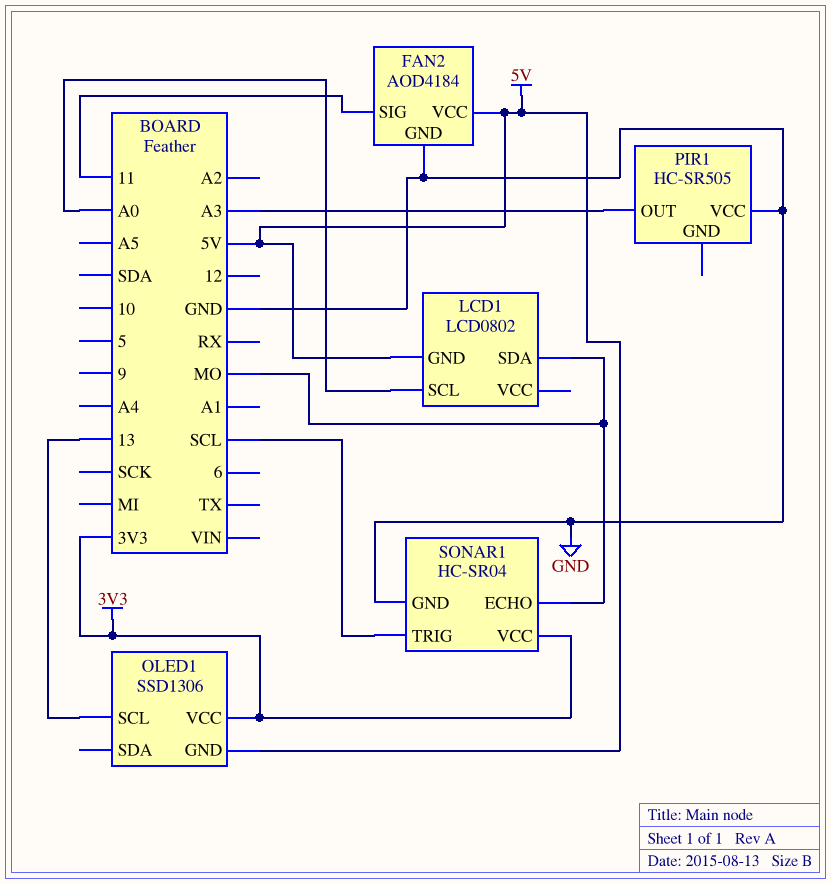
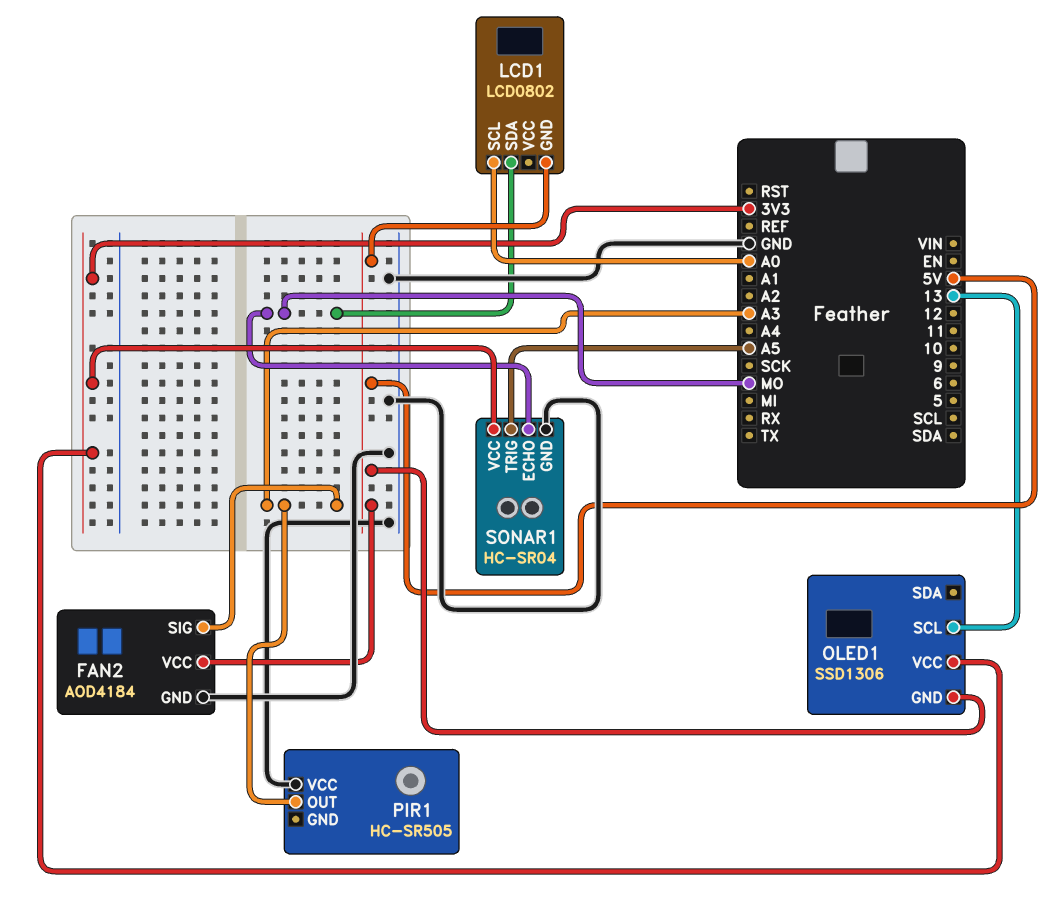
FAN2 pin SIG: 11 -> A3
SONAR1 pin TRIG: SCL -> A5

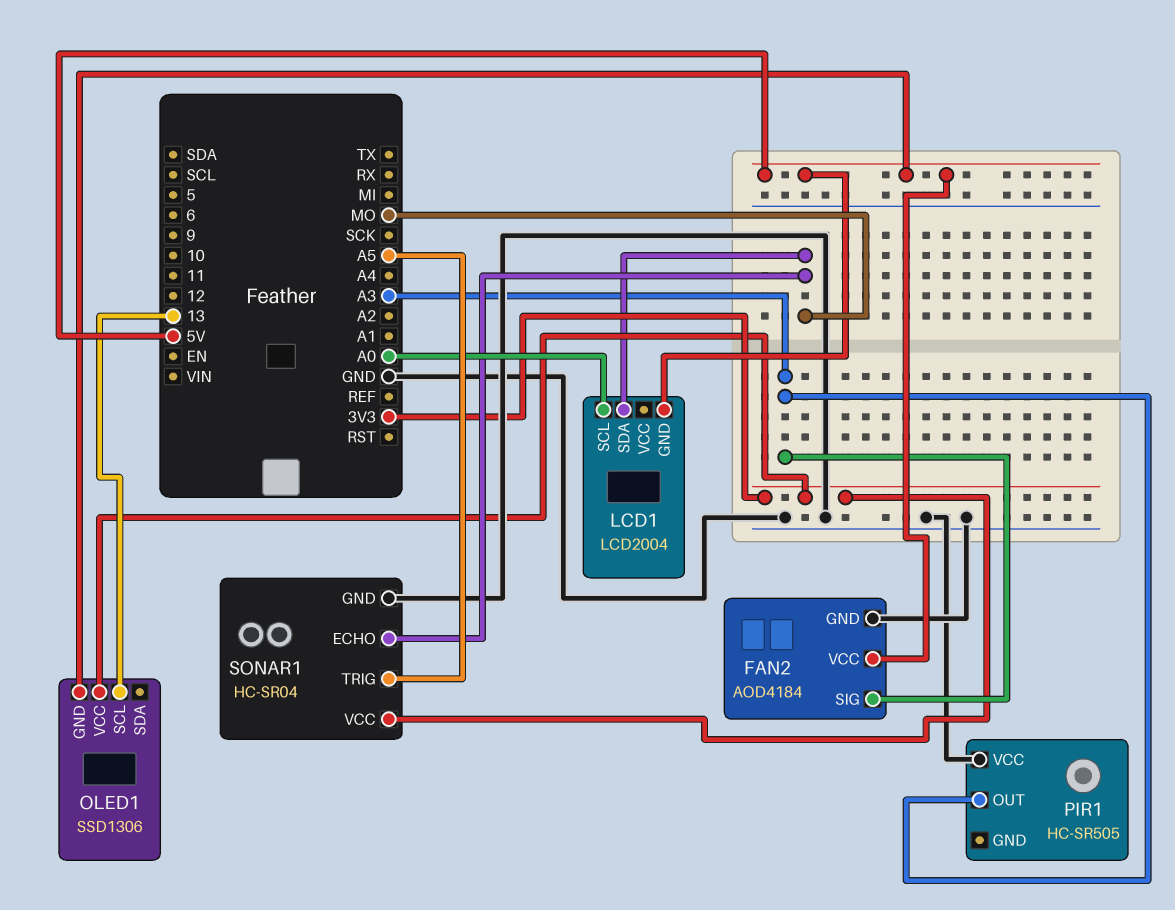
LCD1: LCD0802 -> LCD2004

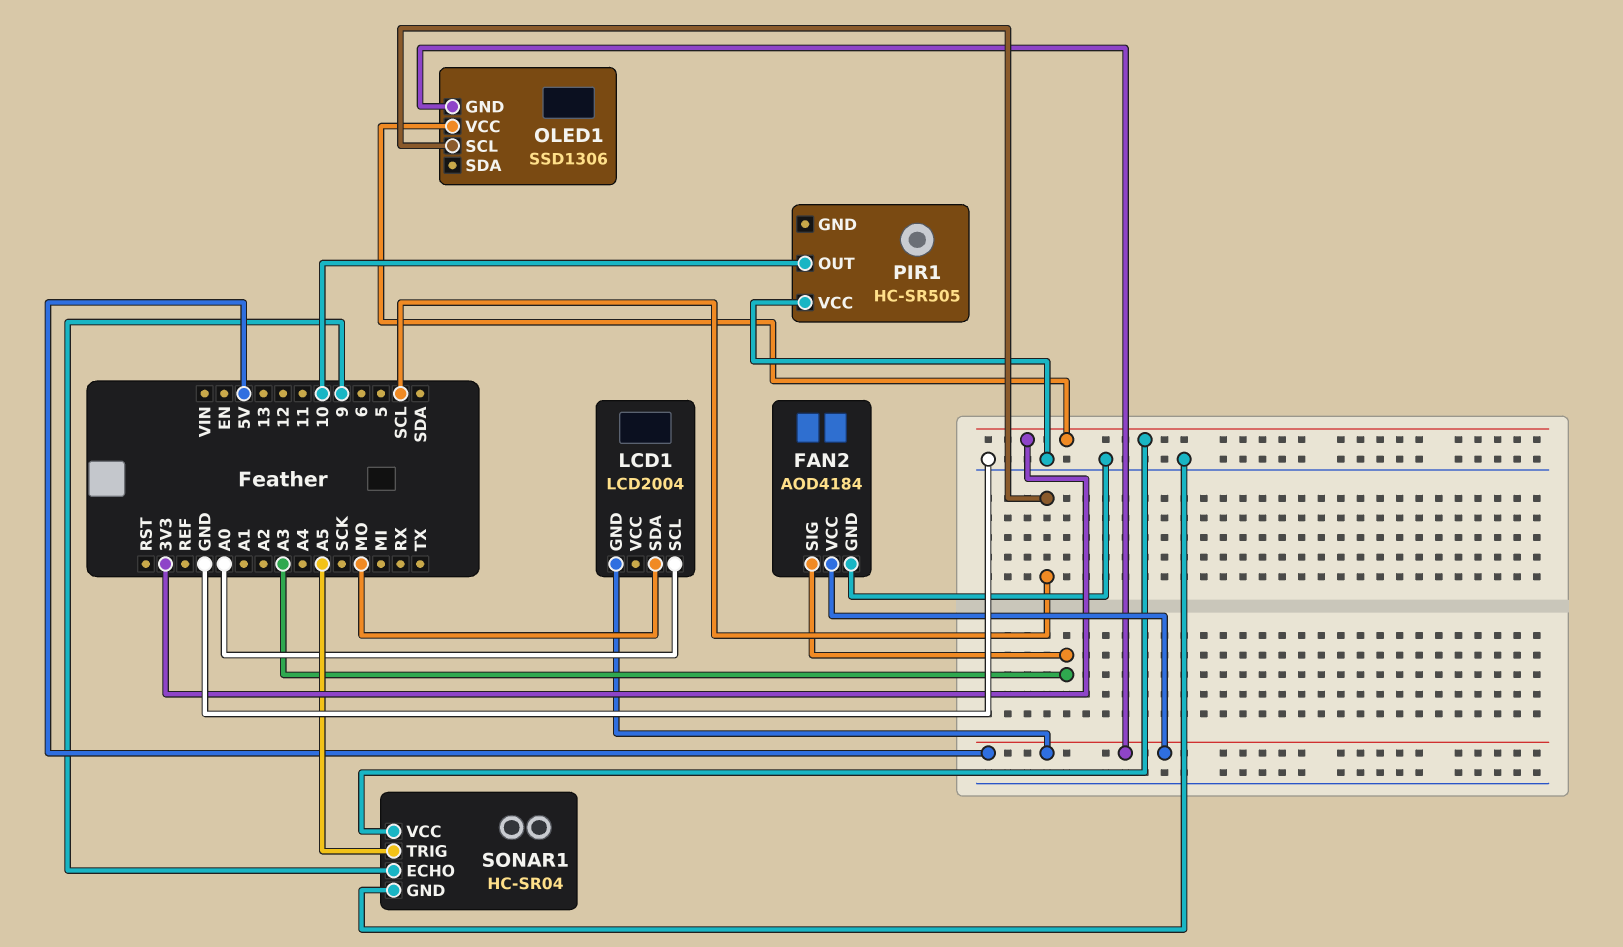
OLED1 pin SCL: 13 -> SCL
PIR1 pin OUT: A3 -> 10
SONAR1 pin ECHO: MO -> 9

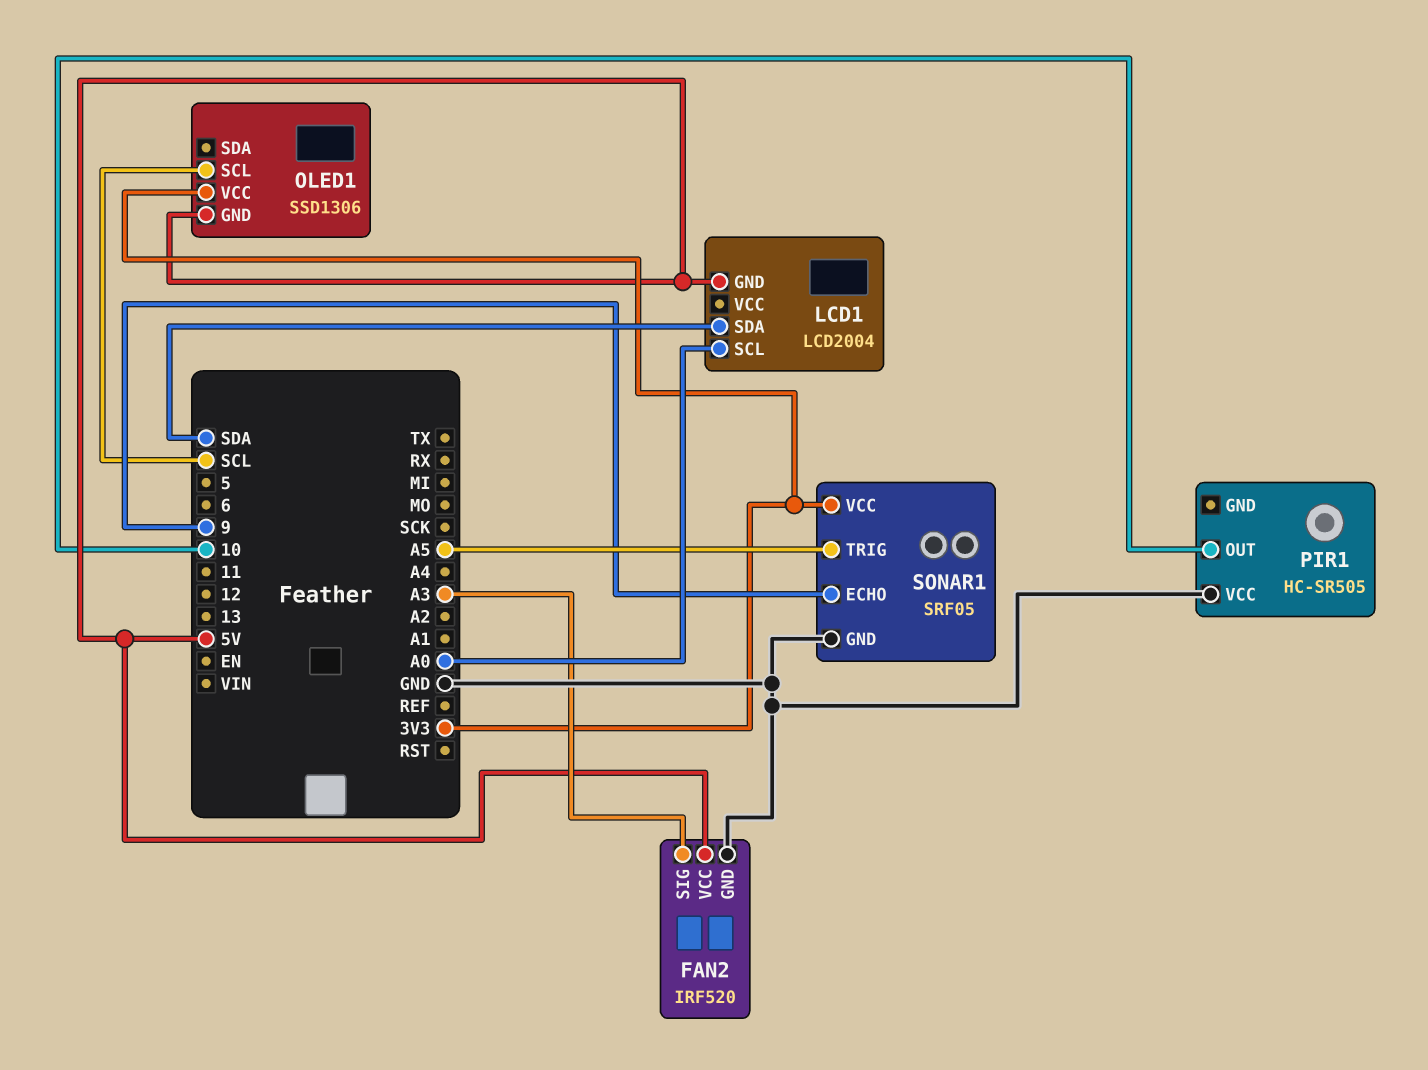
FAN2: AOD4184 -> IRF520
LCD1 pin SDA: MO -> SDA
SONAR1: HC-SR04 -> SRF05

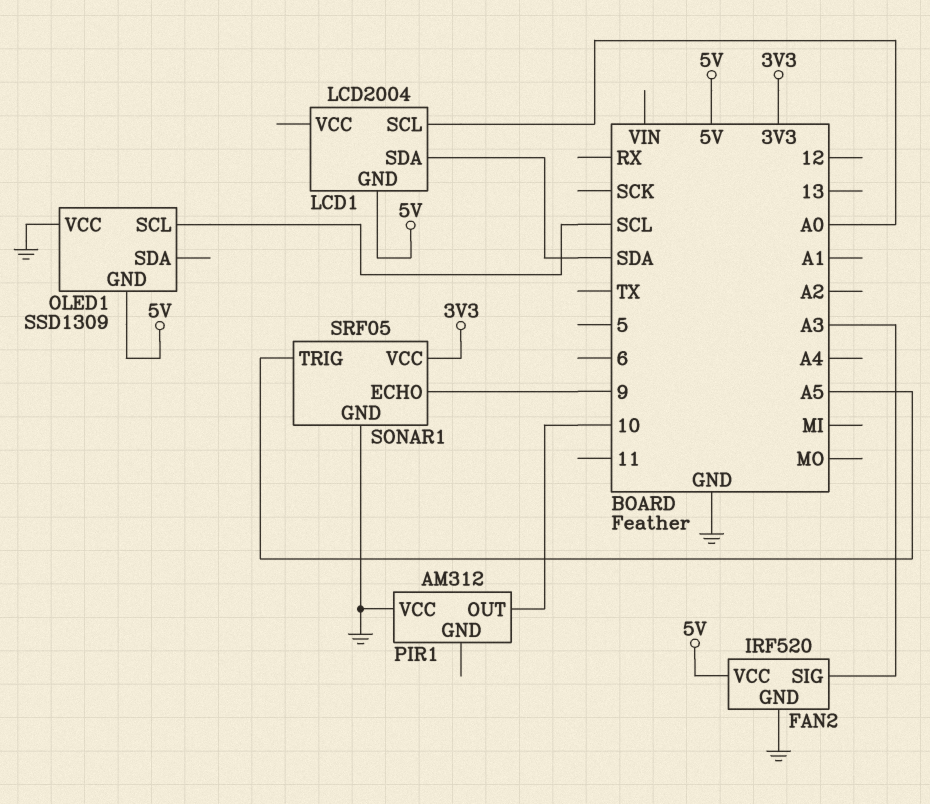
OLED1: SSD1306 -> SSD1309
OLED1 pin VCC: 3V3 -> GND
PIR1: HC-SR505 -> AM312

